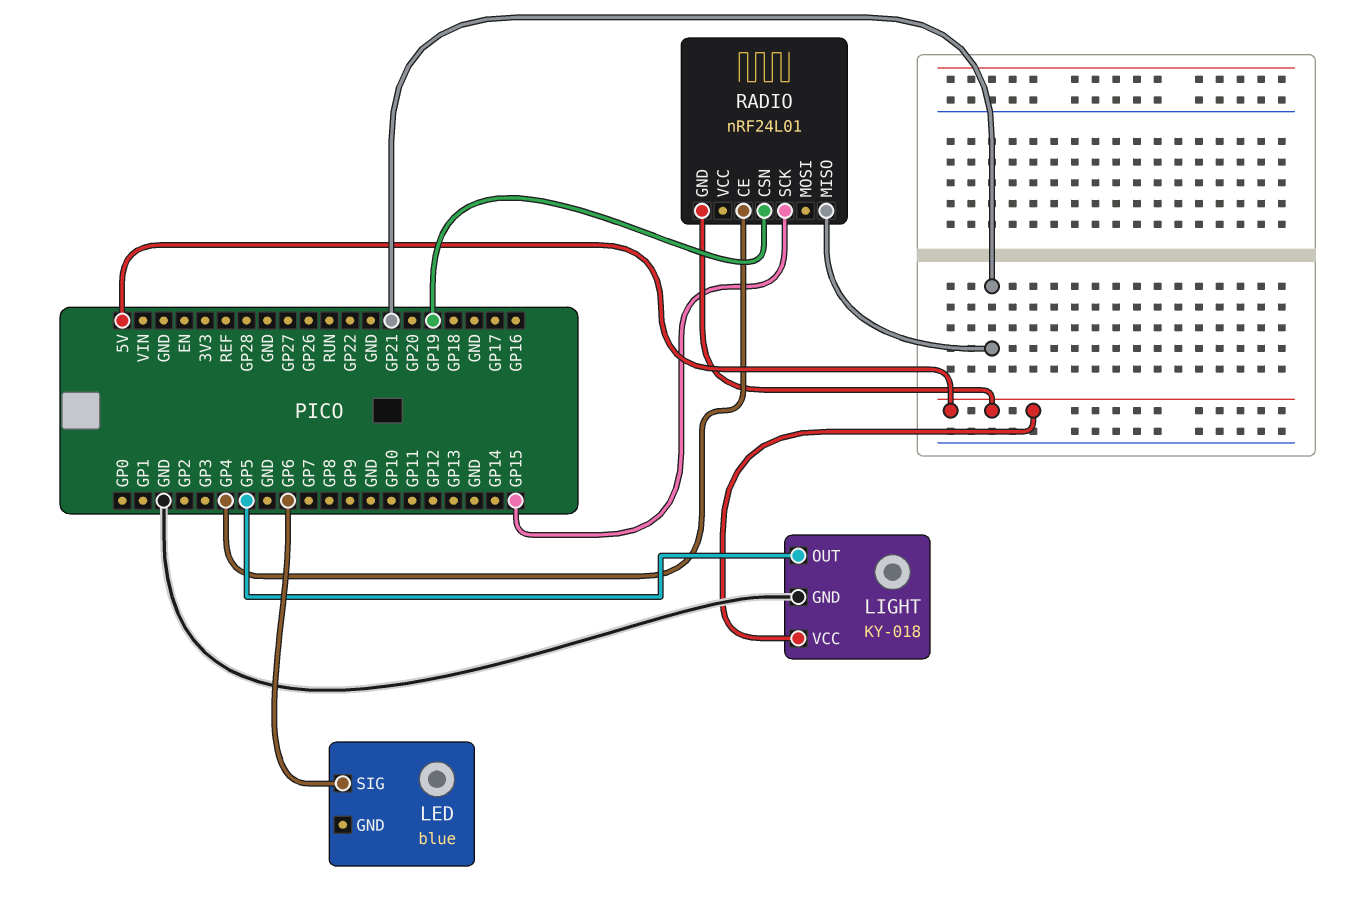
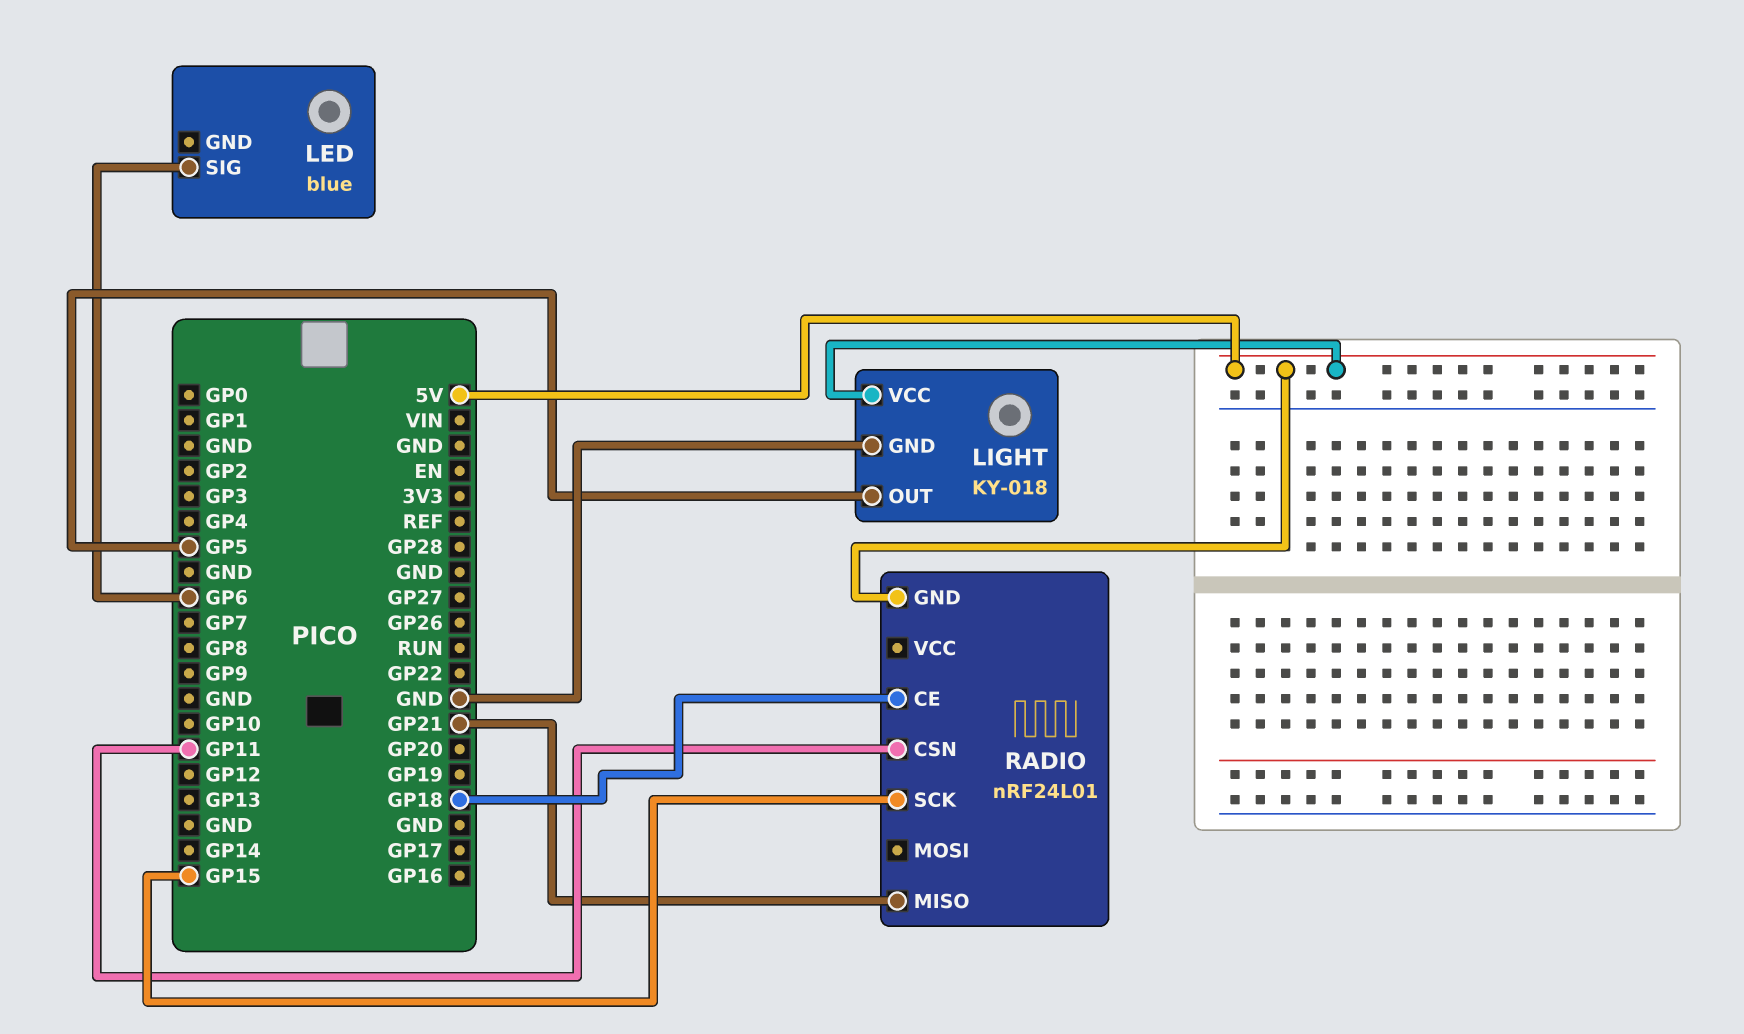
RADIO pin CE: GP4 -> GP18
RADIO pin CSN: GP19 -> GP11

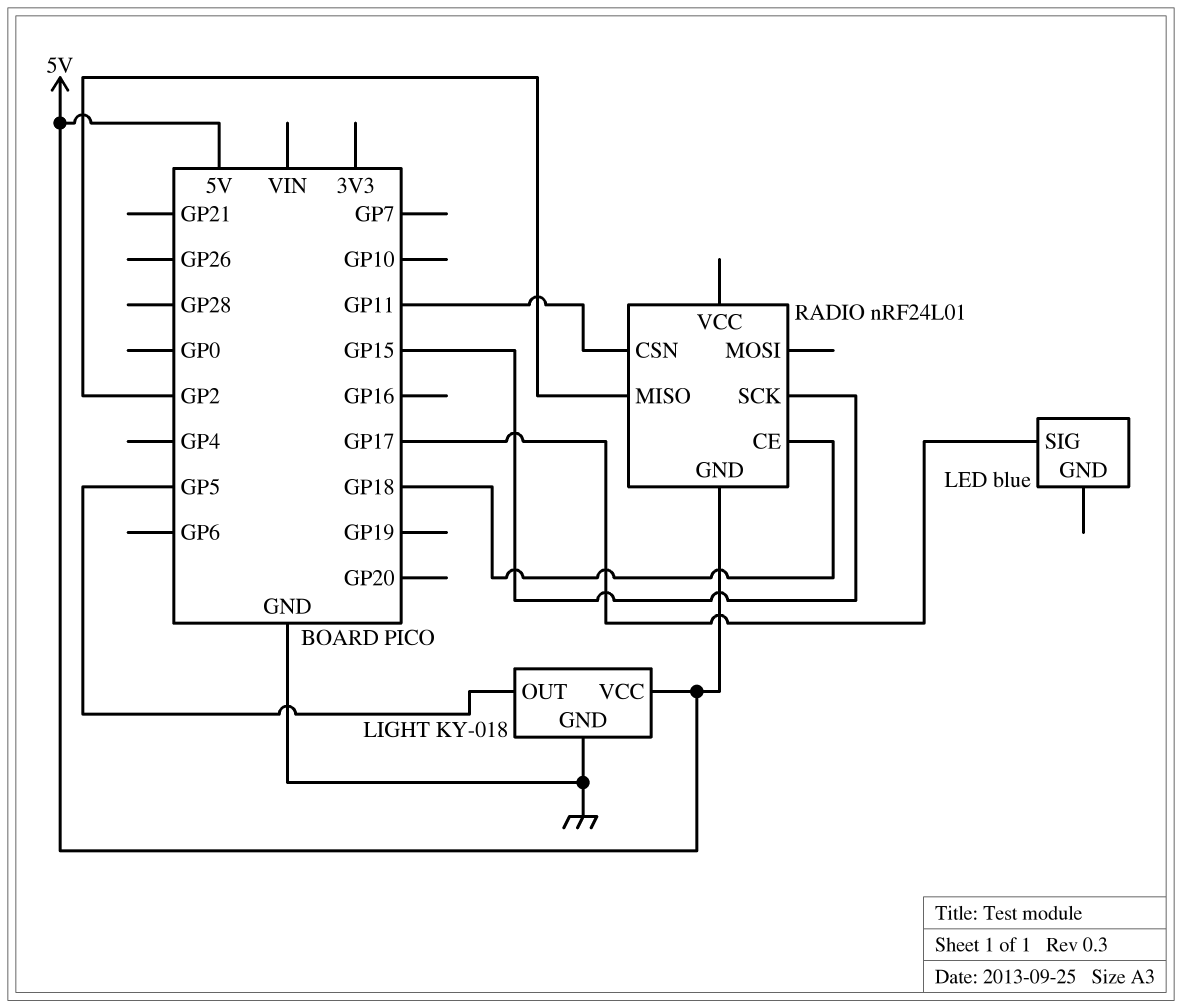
LED pin SIG: GP6 -> GP17
RADIO pin MISO: GP21 -> GP2

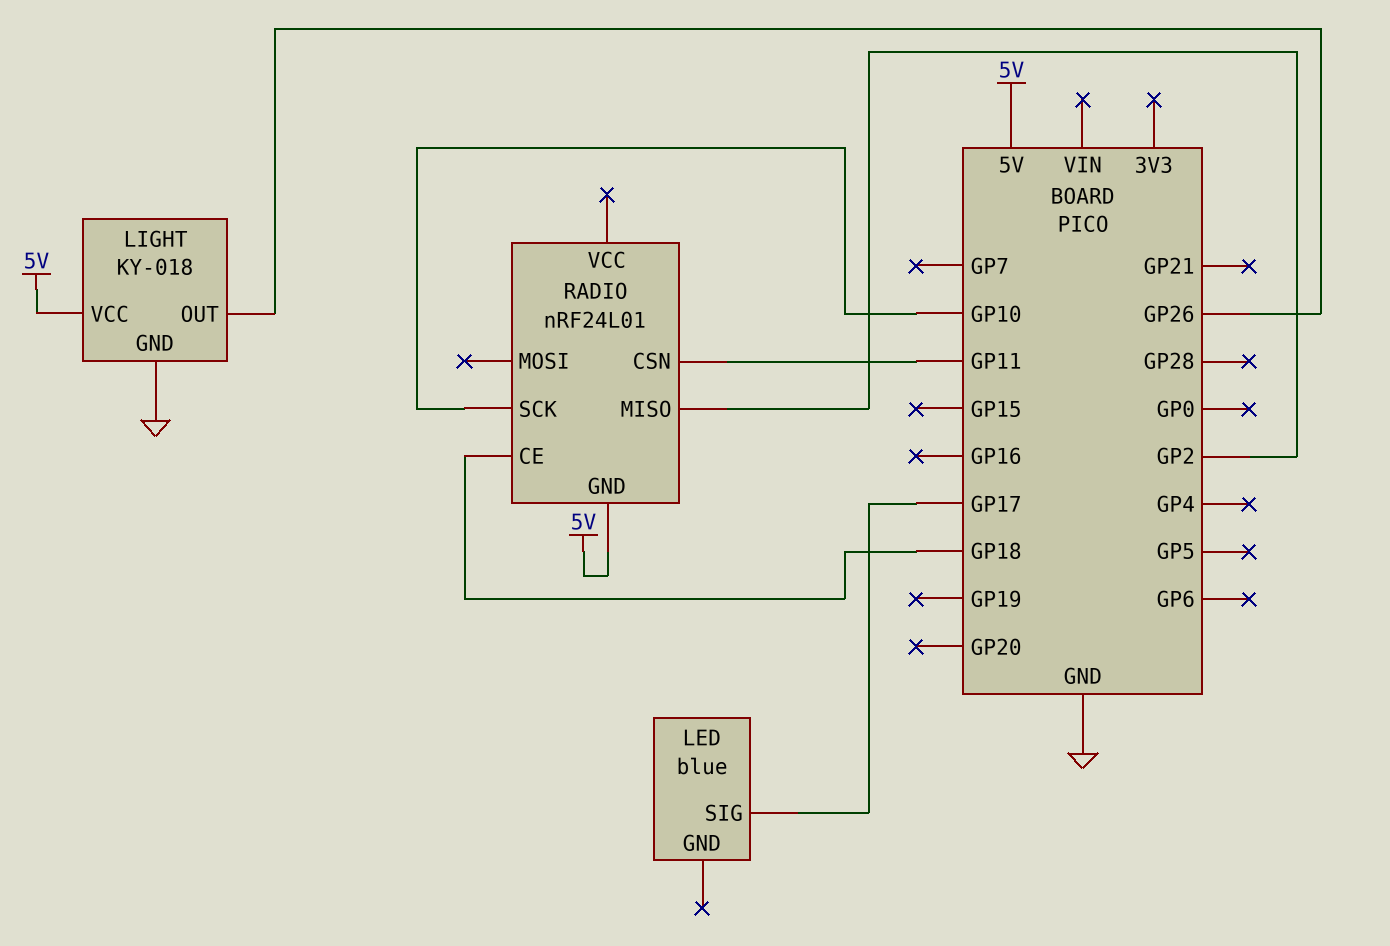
LIGHT pin OUT: GP5 -> GP26
RADIO pin SCK: GP15 -> GP10

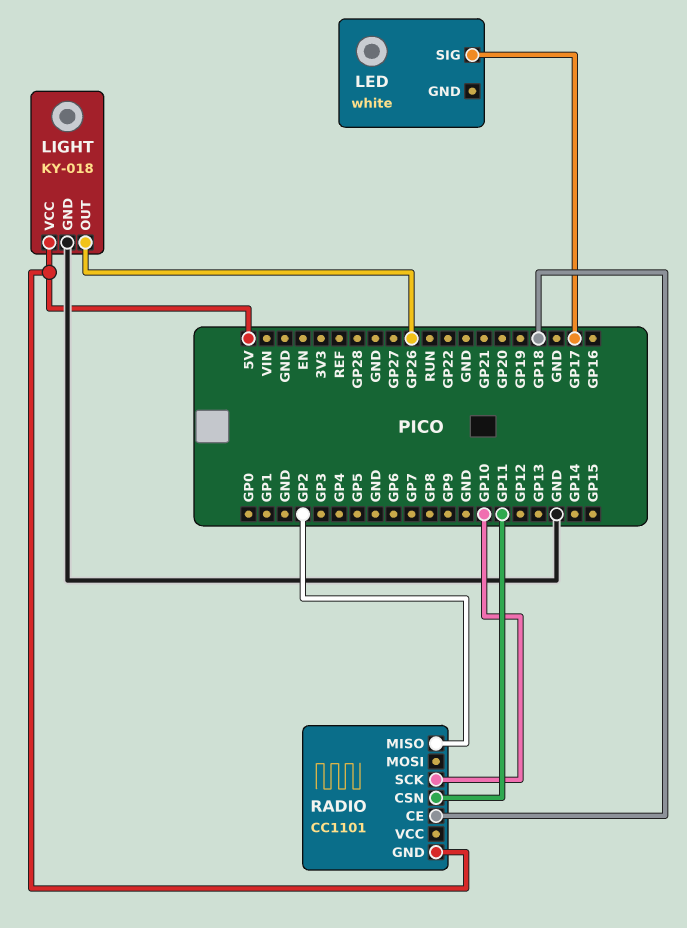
LED: blue -> white
RADIO: nRF24L01 -> CC1101

